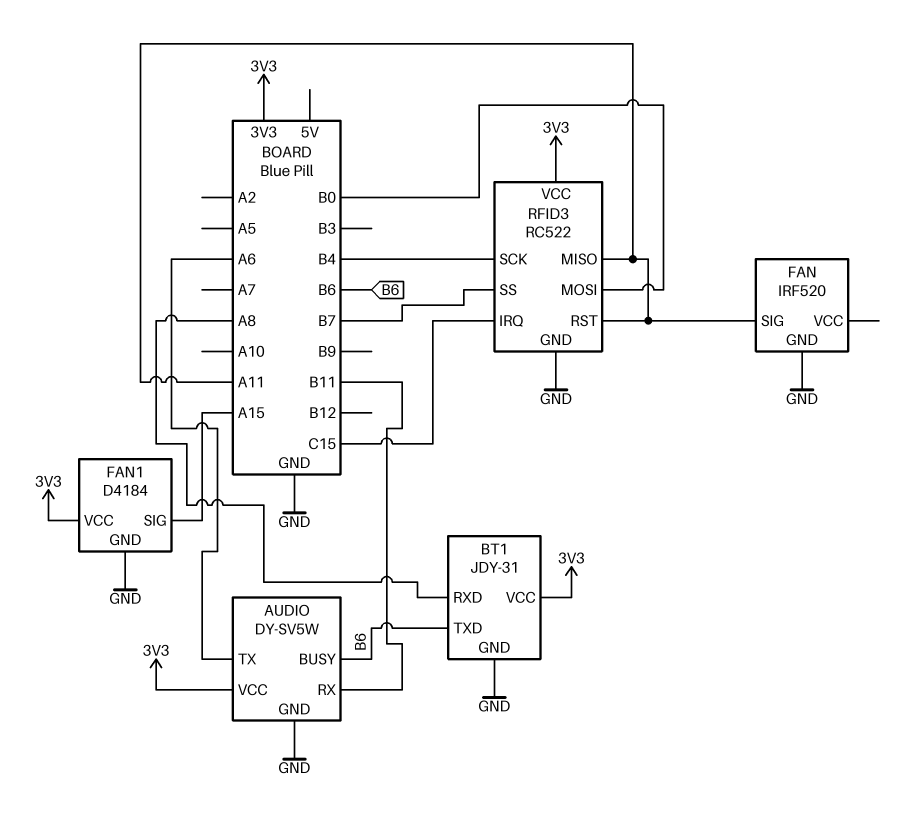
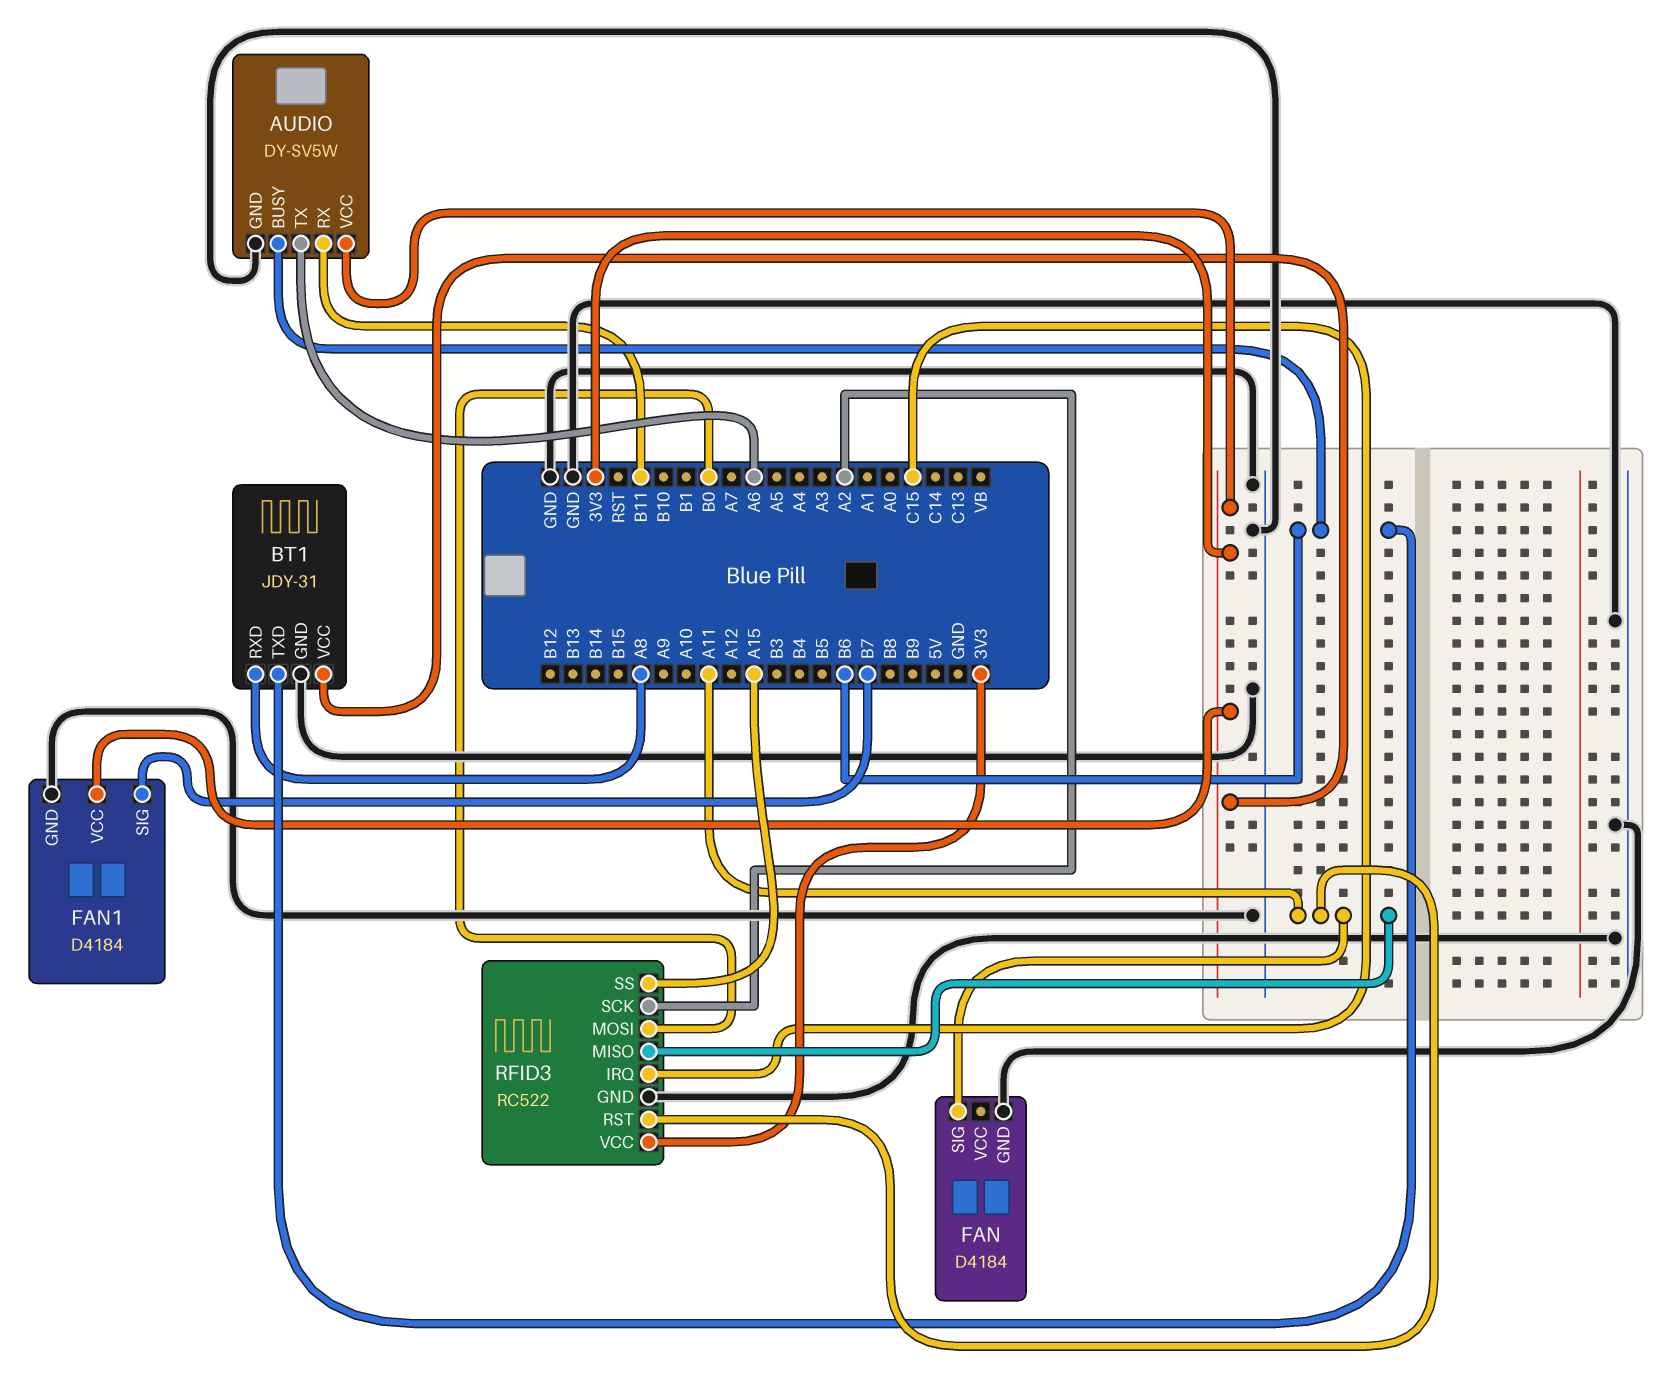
FAN: IRF520 -> D4184
FAN1 pin SIG: A15 -> B7
RFID3 pin SCK: B4 -> A2
RFID3 pin SS: B7 -> A15

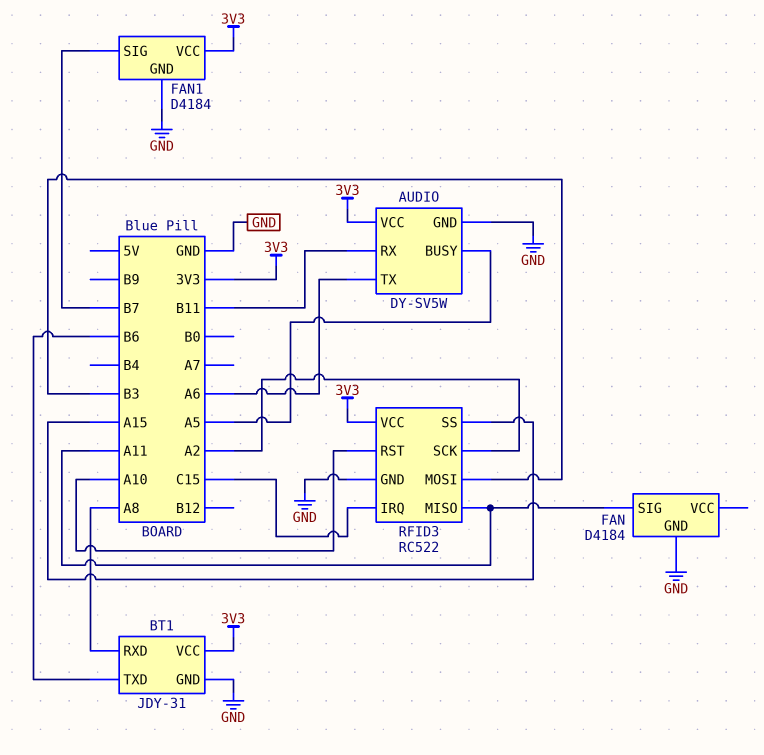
AUDIO pin BUSY: B6 -> A5
RFID3 pin MOSI: B0 -> B3
RFID3 pin RST: A11 -> A10

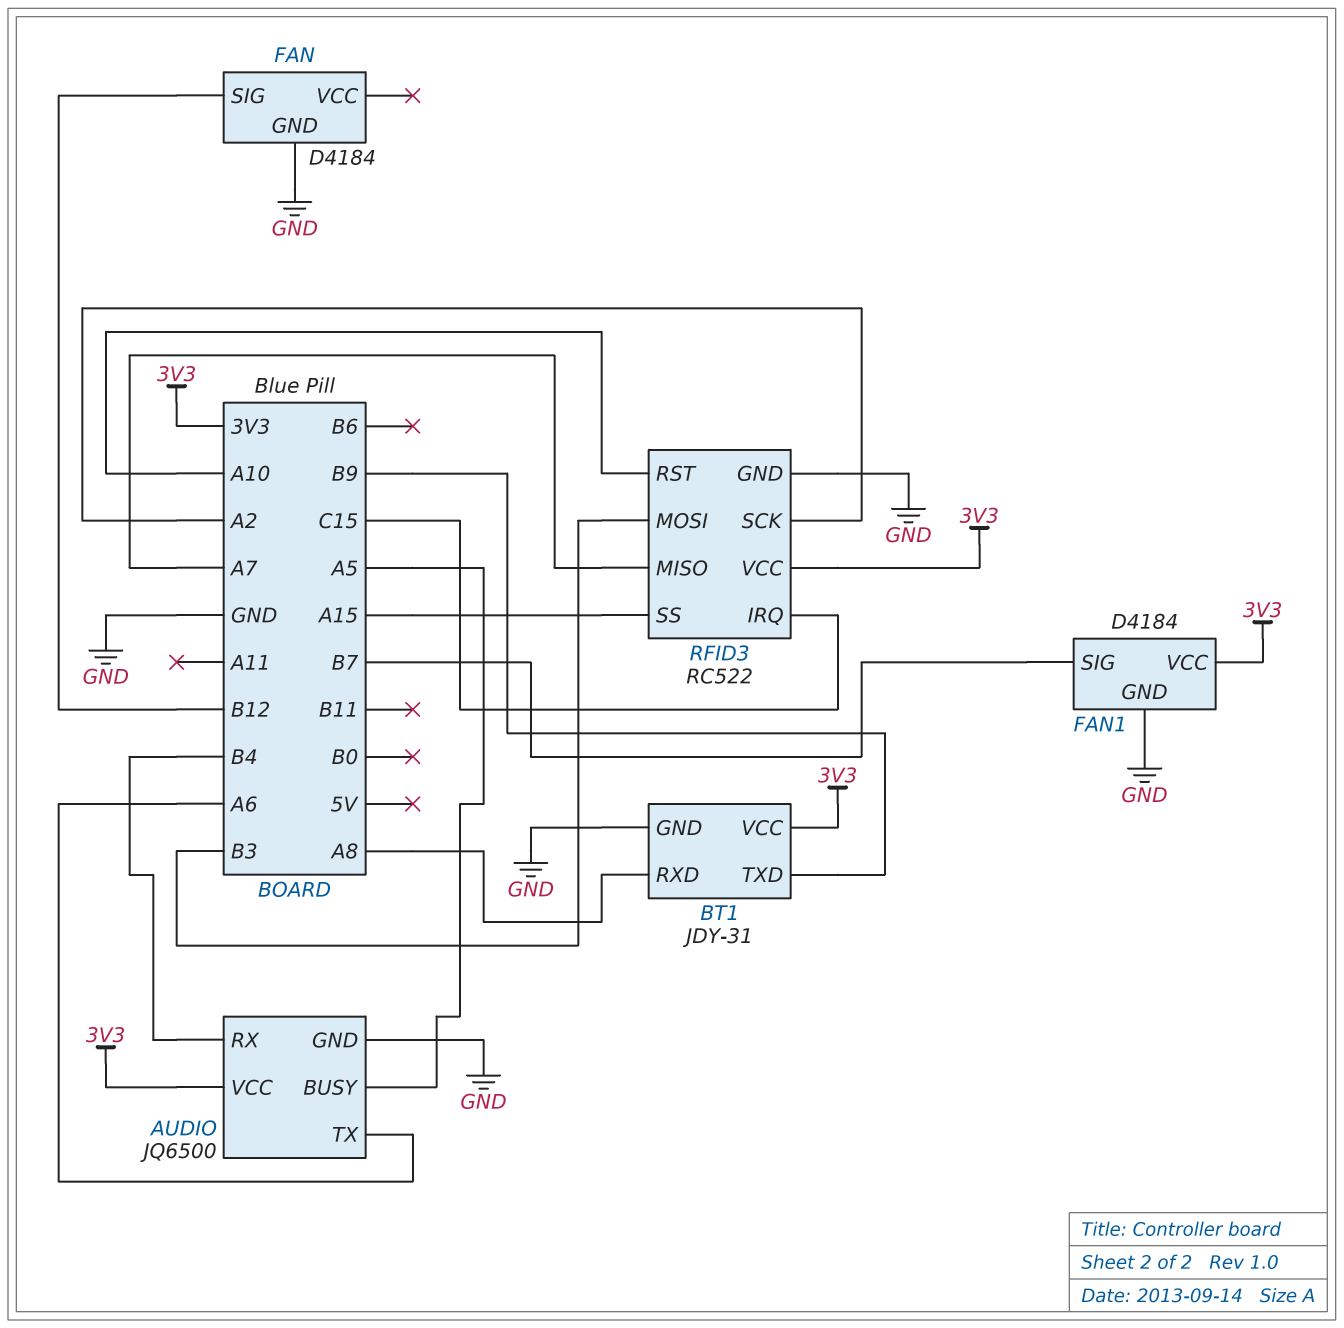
AUDIO: DY-SV5W -> JQ6500
AUDIO pin RX: B11 -> B4
BT1 pin TXD: B6 -> B9
FAN pin SIG: A11 -> B12
RFID3 pin MISO: A11 -> A7

